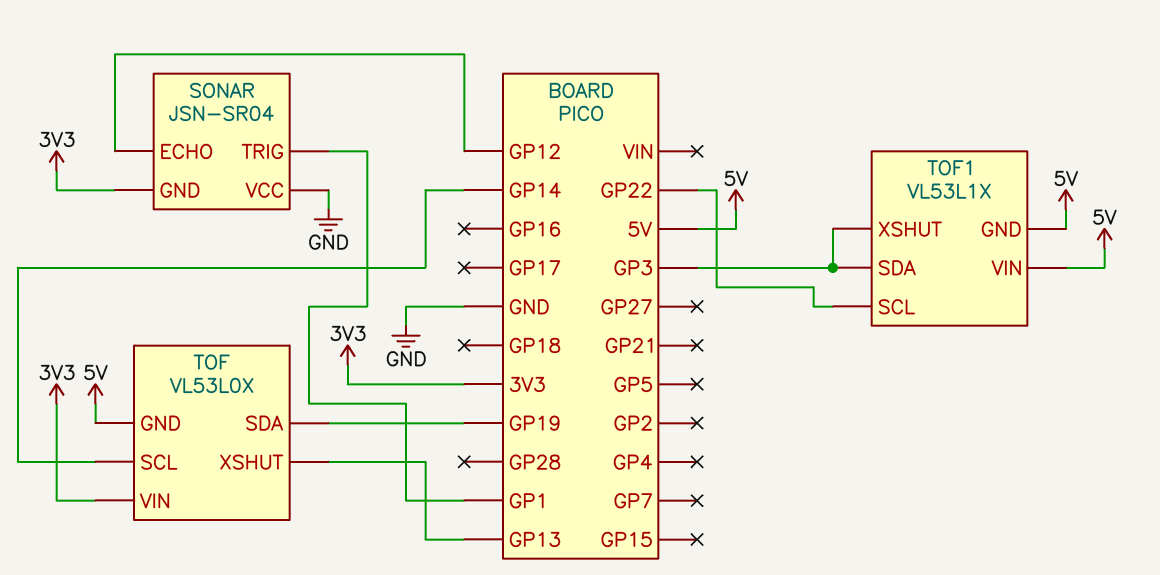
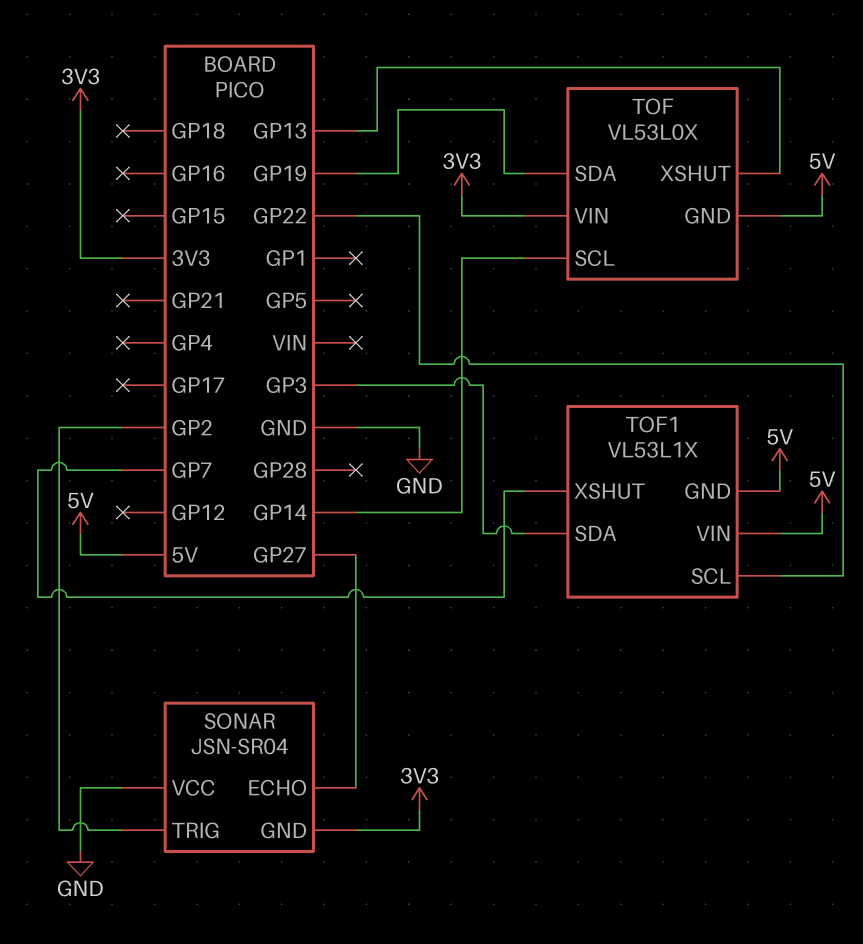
SONAR pin ECHO: GP12 -> GP27
SONAR pin TRIG: GP1 -> GP2
TOF1 pin XSHUT: GP3 -> GP7

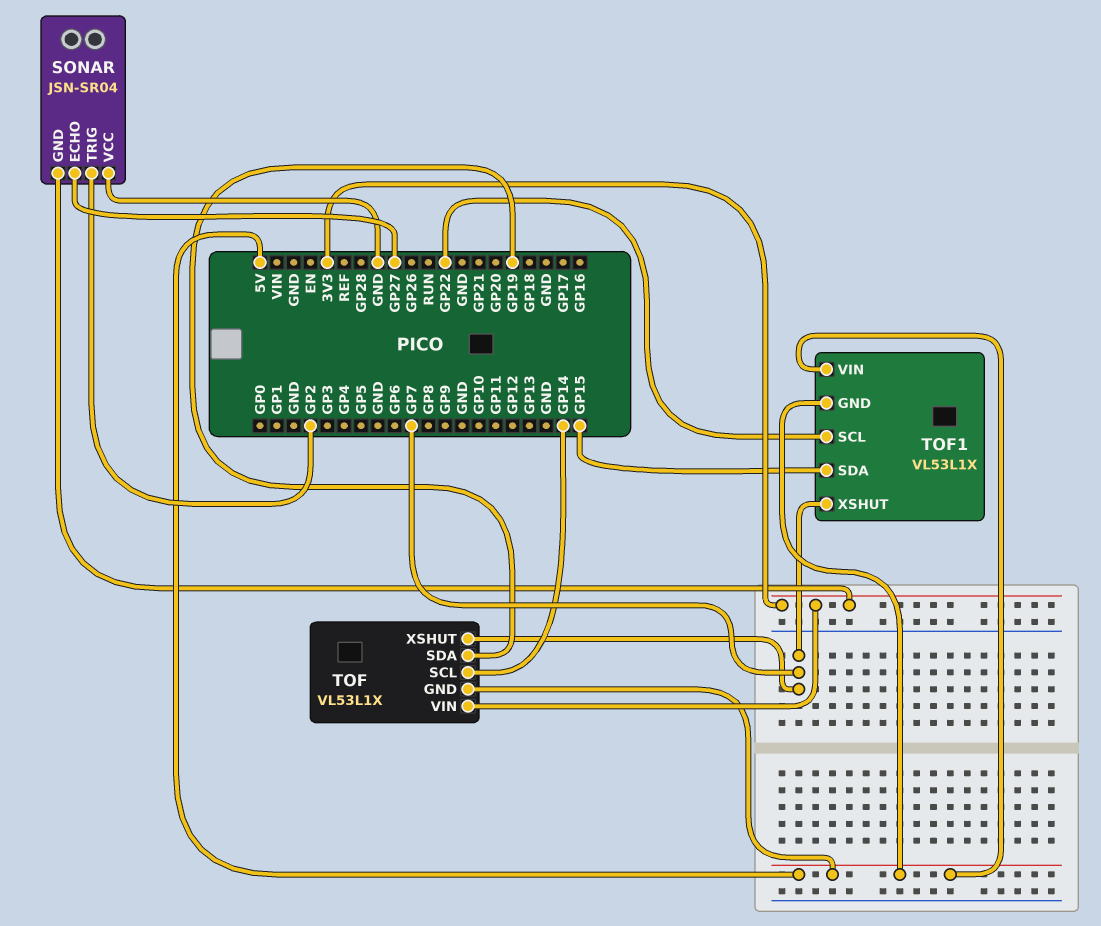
TOF: VL53L0X -> VL53L1X
TOF pin XSHUT: GP13 -> GP7
TOF1 pin SDA: GP3 -> GP15

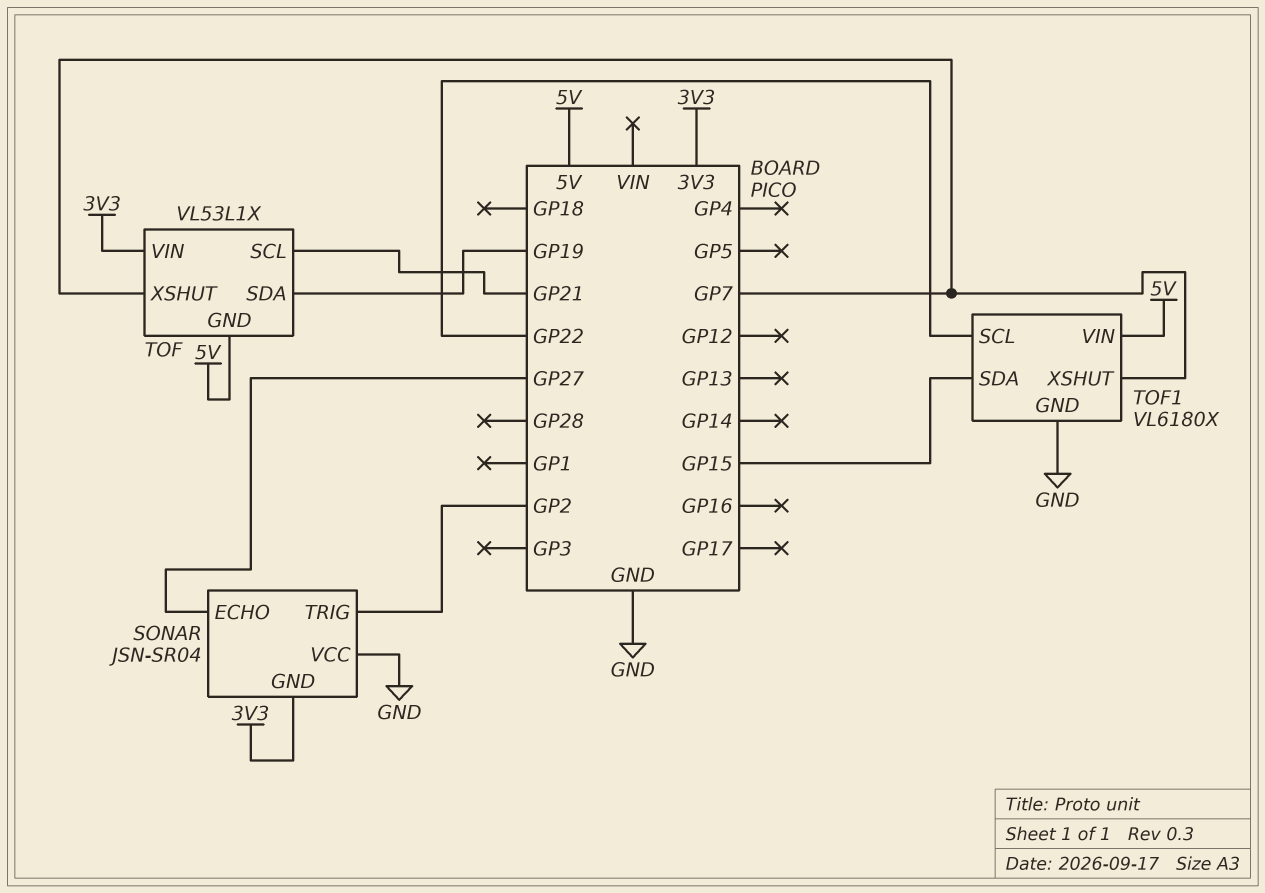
TOF pin SCL: GP14 -> GP21
TOF1: VL53L1X -> VL6180X
TOF1 pin GND: 5V -> GND

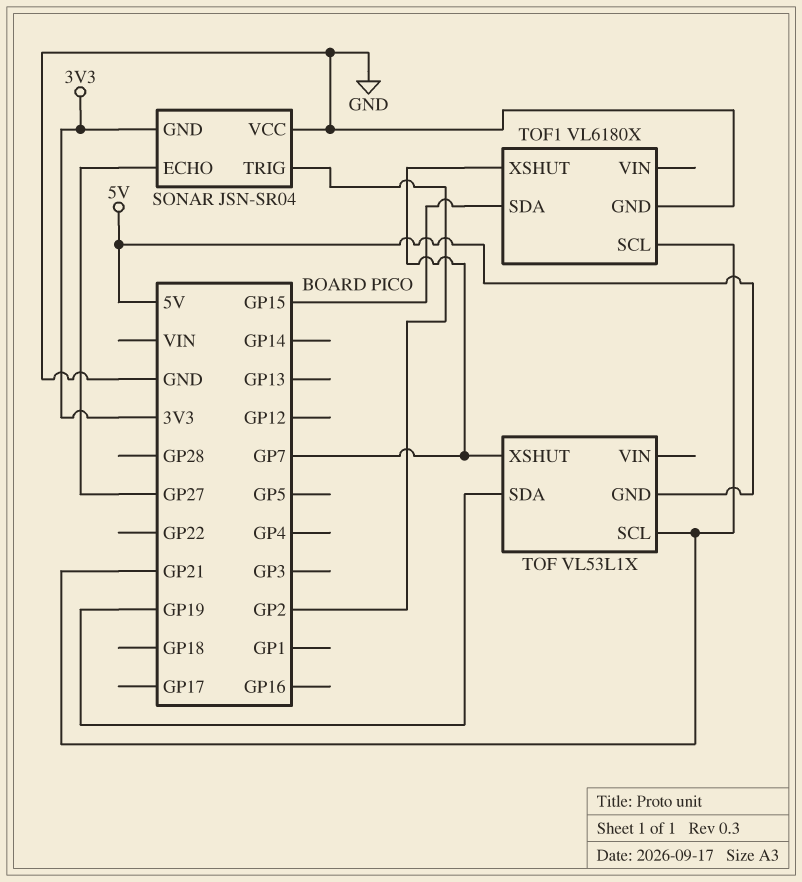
TOF pin VIN: 3V3 -> none
TOF1 pin SCL: GP22 -> GP21
TOF1 pin VIN: 5V -> none

